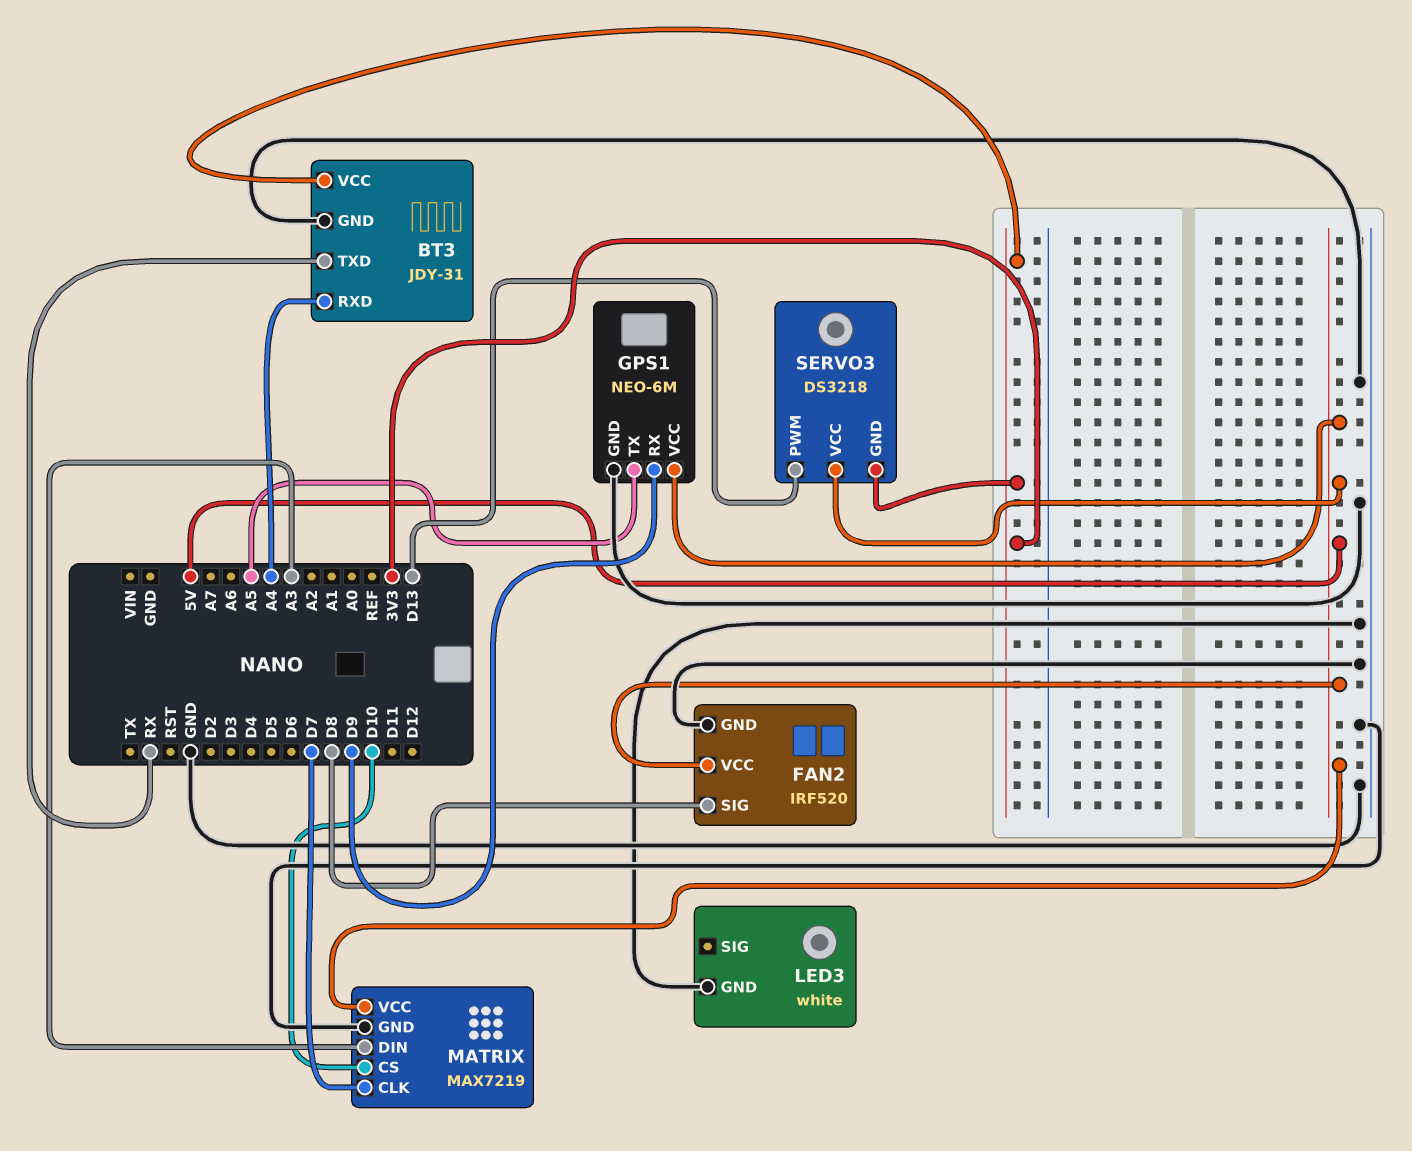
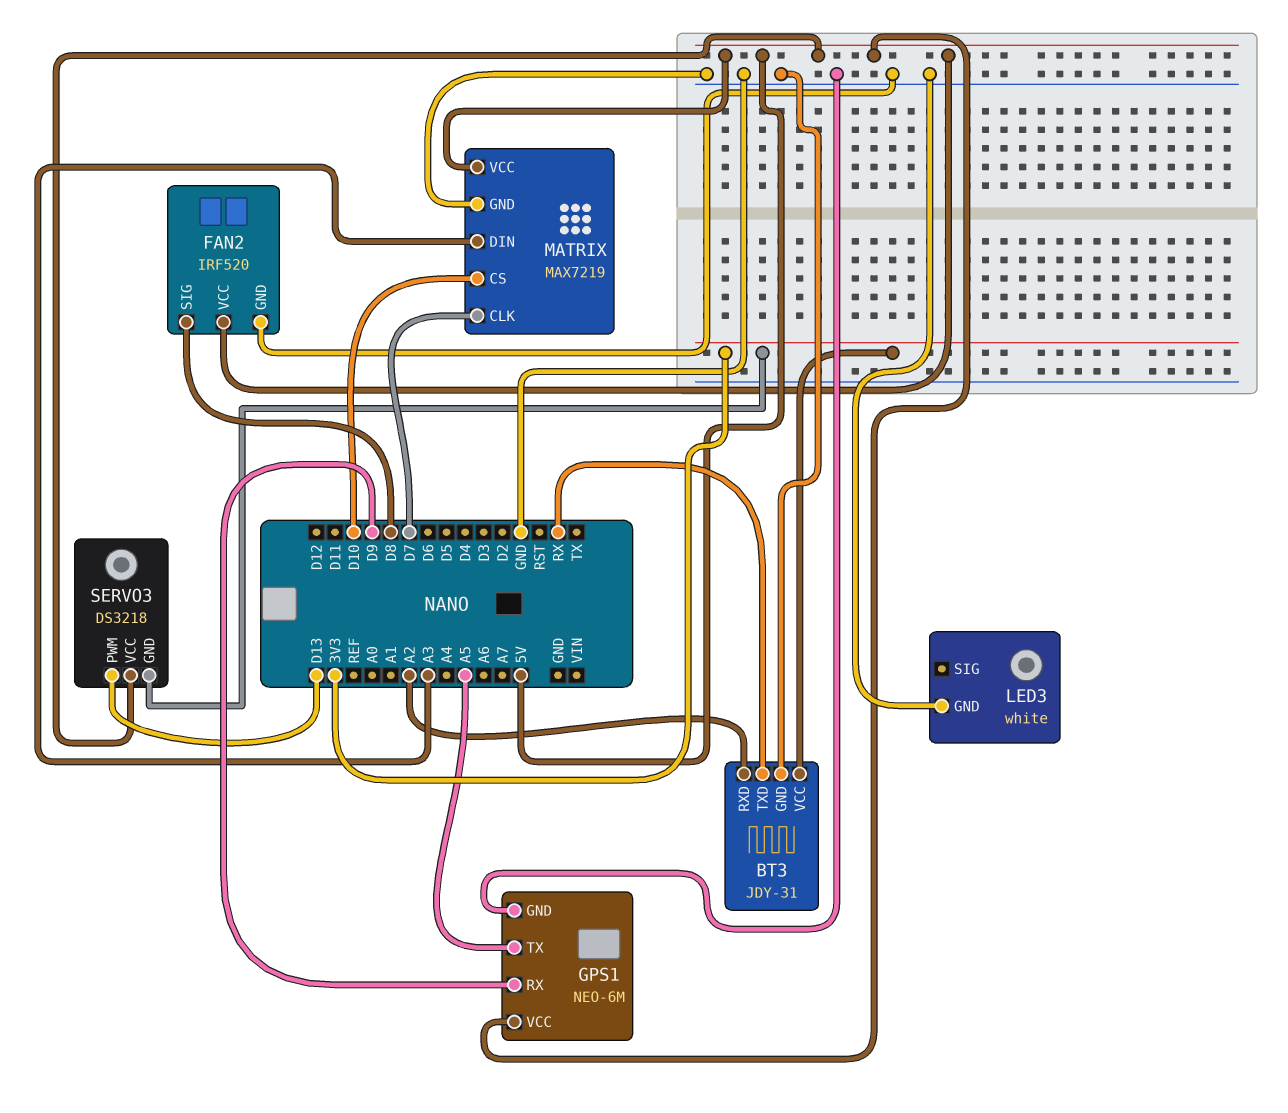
BT3 pin RXD: A4 -> A2

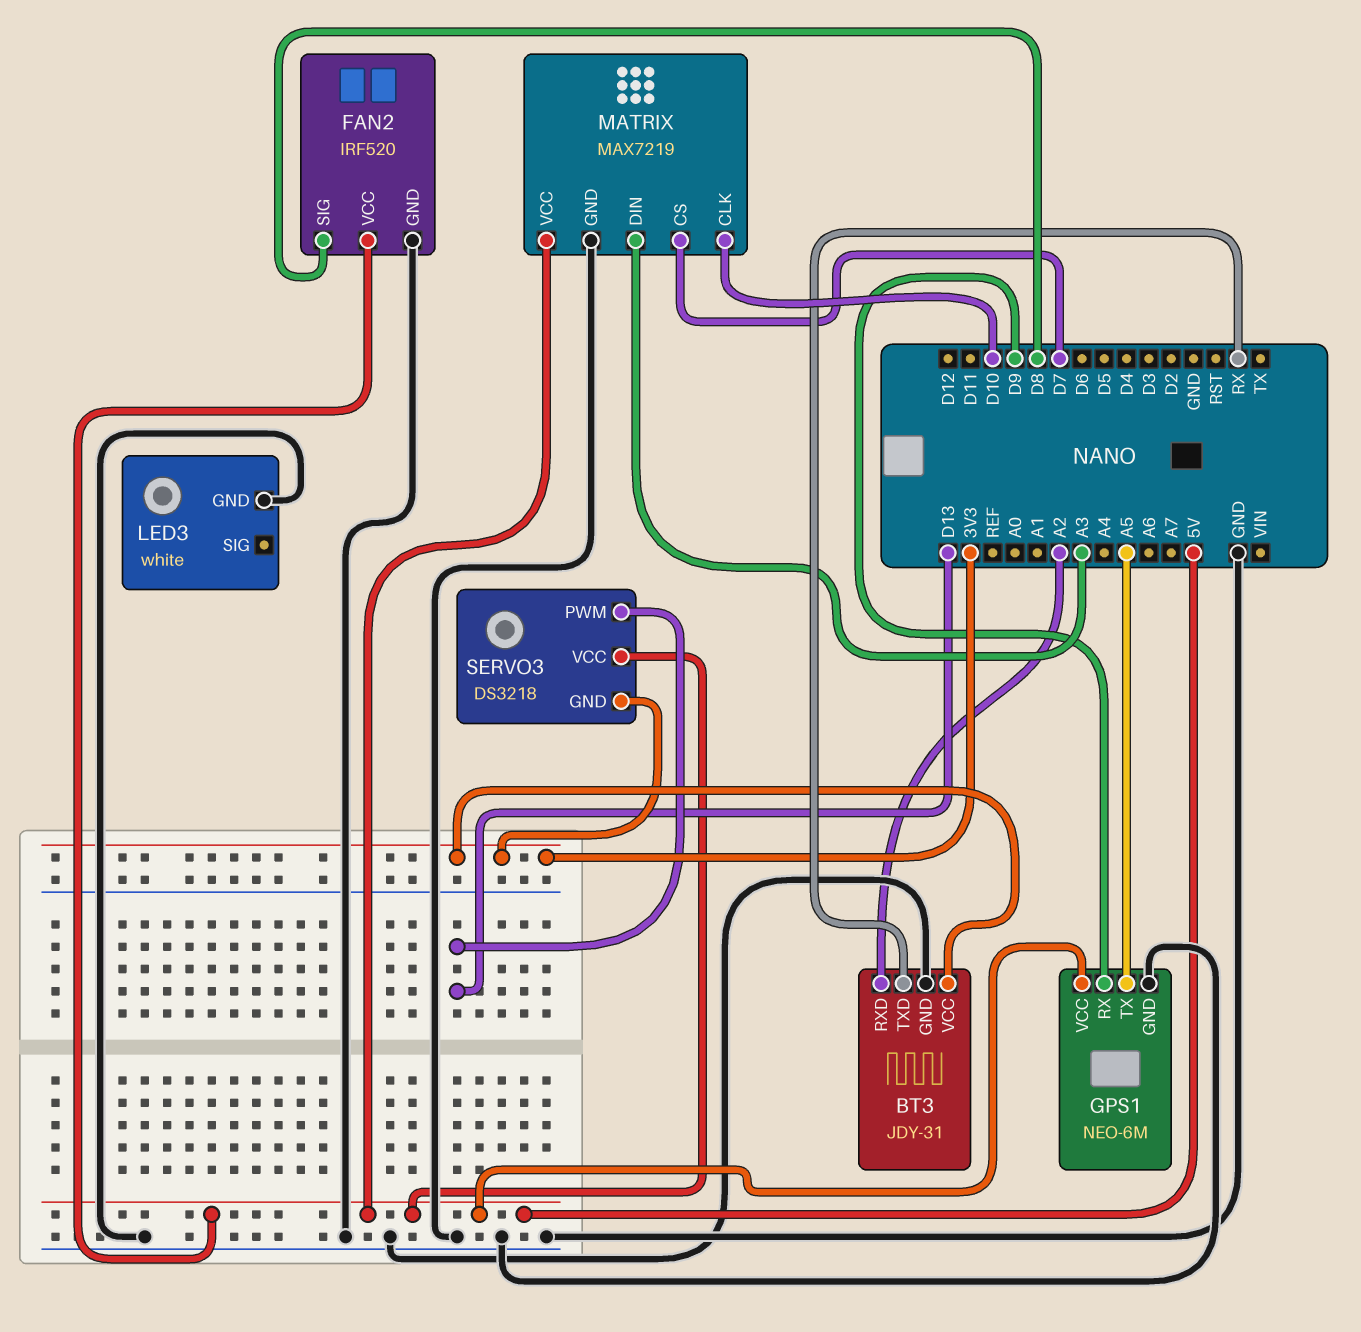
MATRIX pin CLK: D7 -> D10
MATRIX pin CS: D10 -> D7

